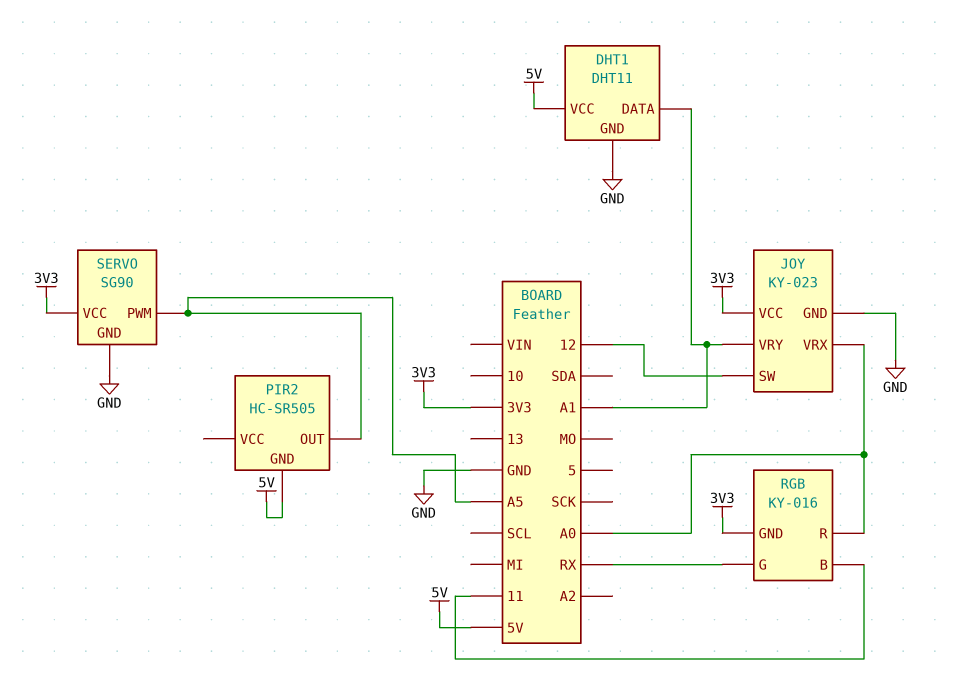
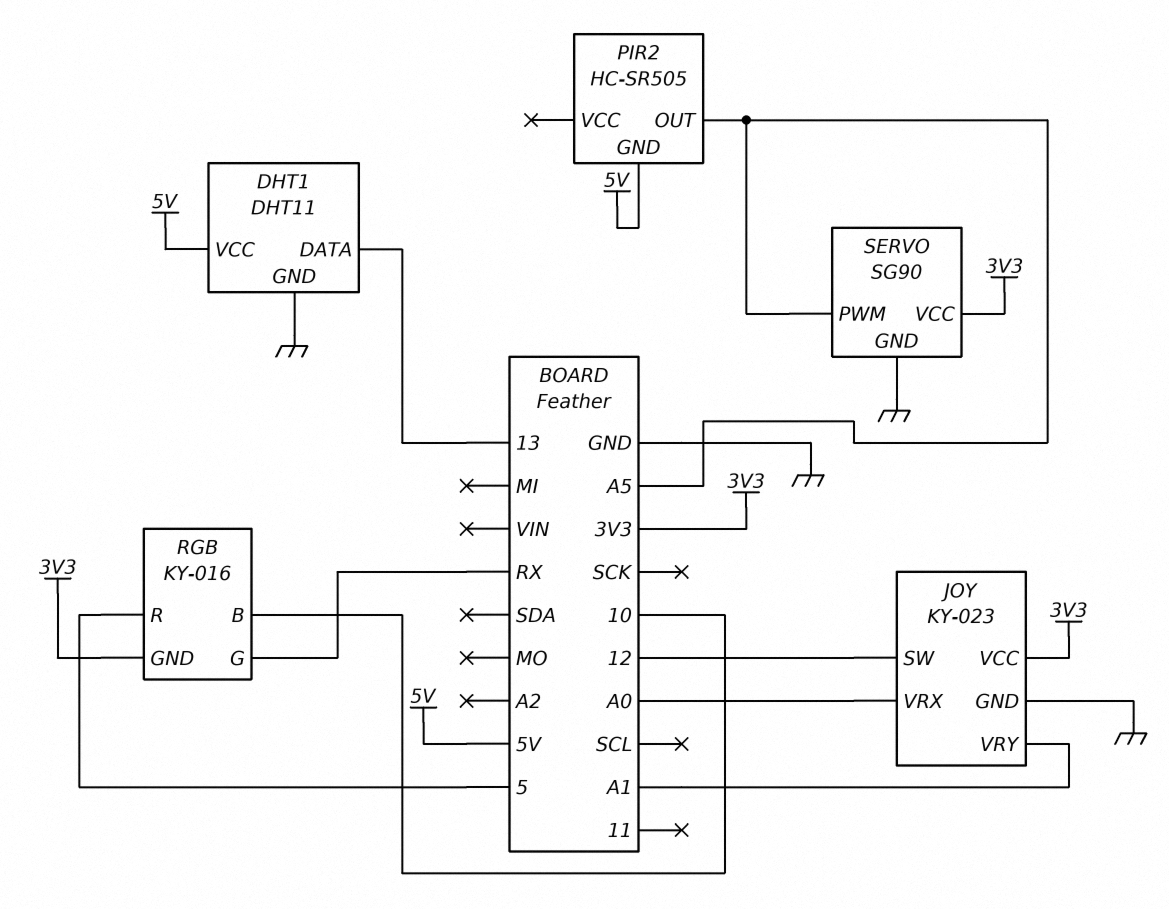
DHT1 pin DATA: A1 -> 13
RGB pin B: 11 -> 10
RGB pin R: A0 -> 5

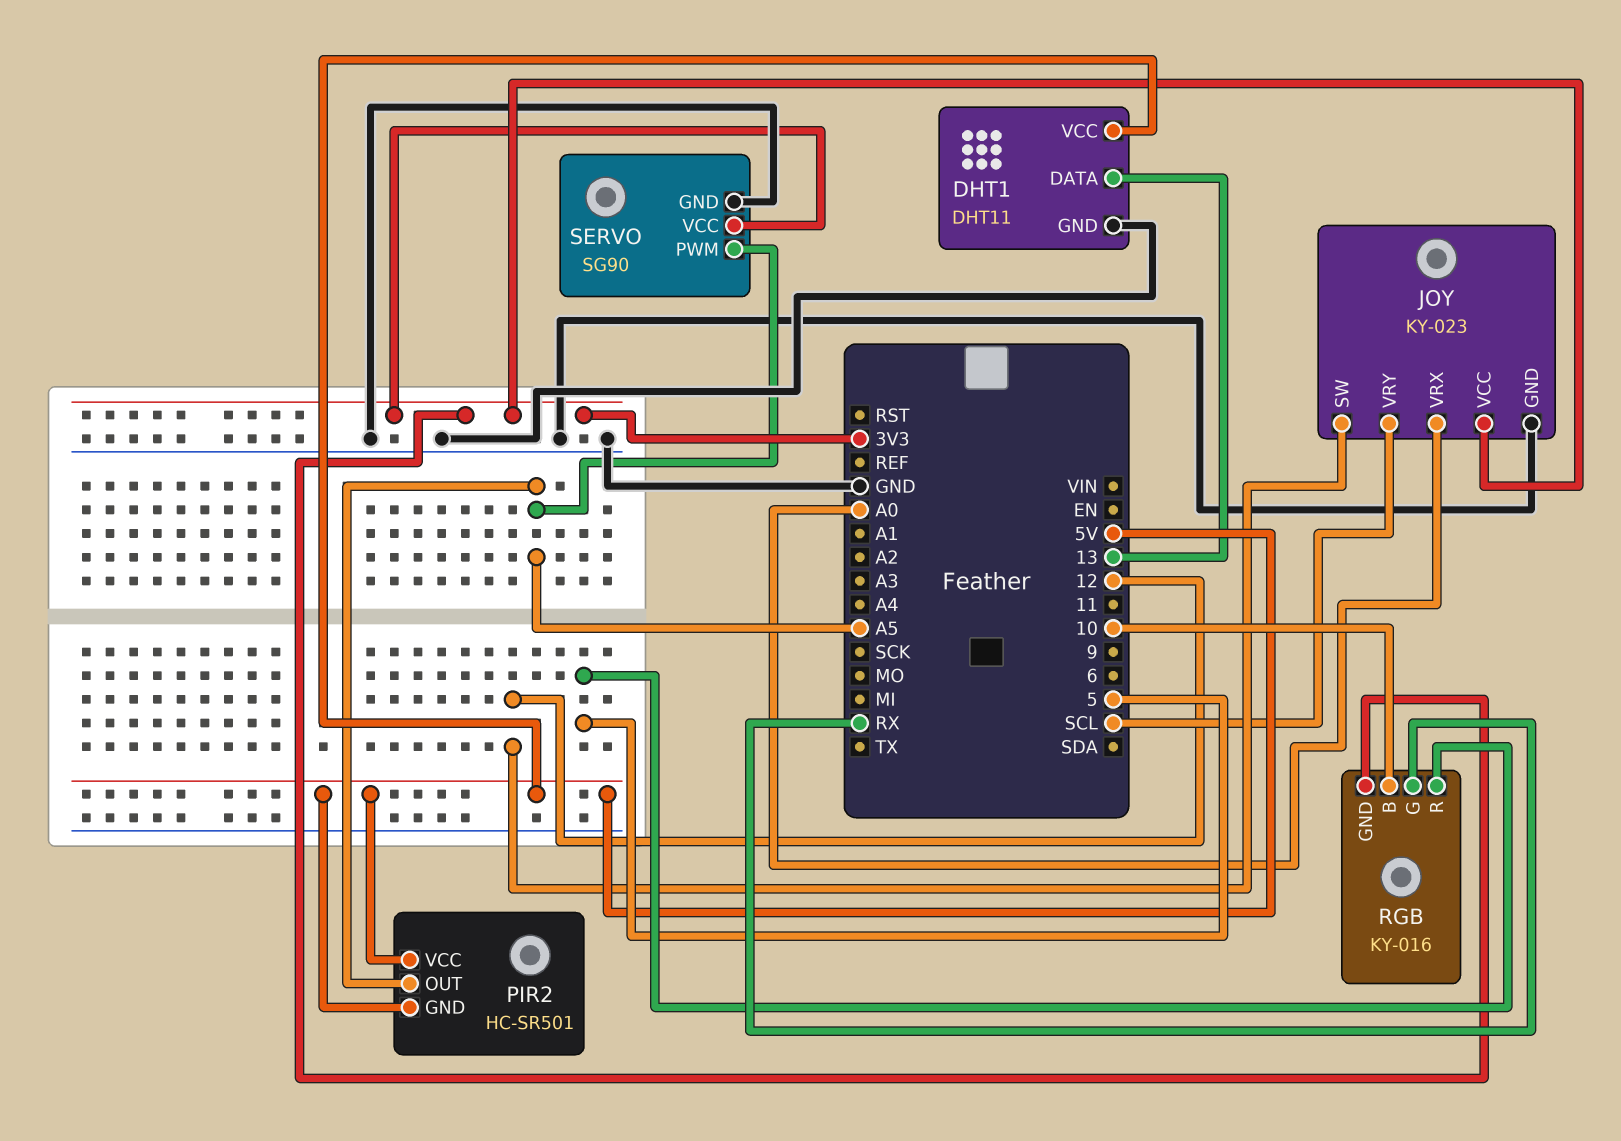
JOY pin VRY: A1 -> SCL
PIR2: HC-SR505 -> HC-SR501
PIR2 pin VCC: none -> 5V

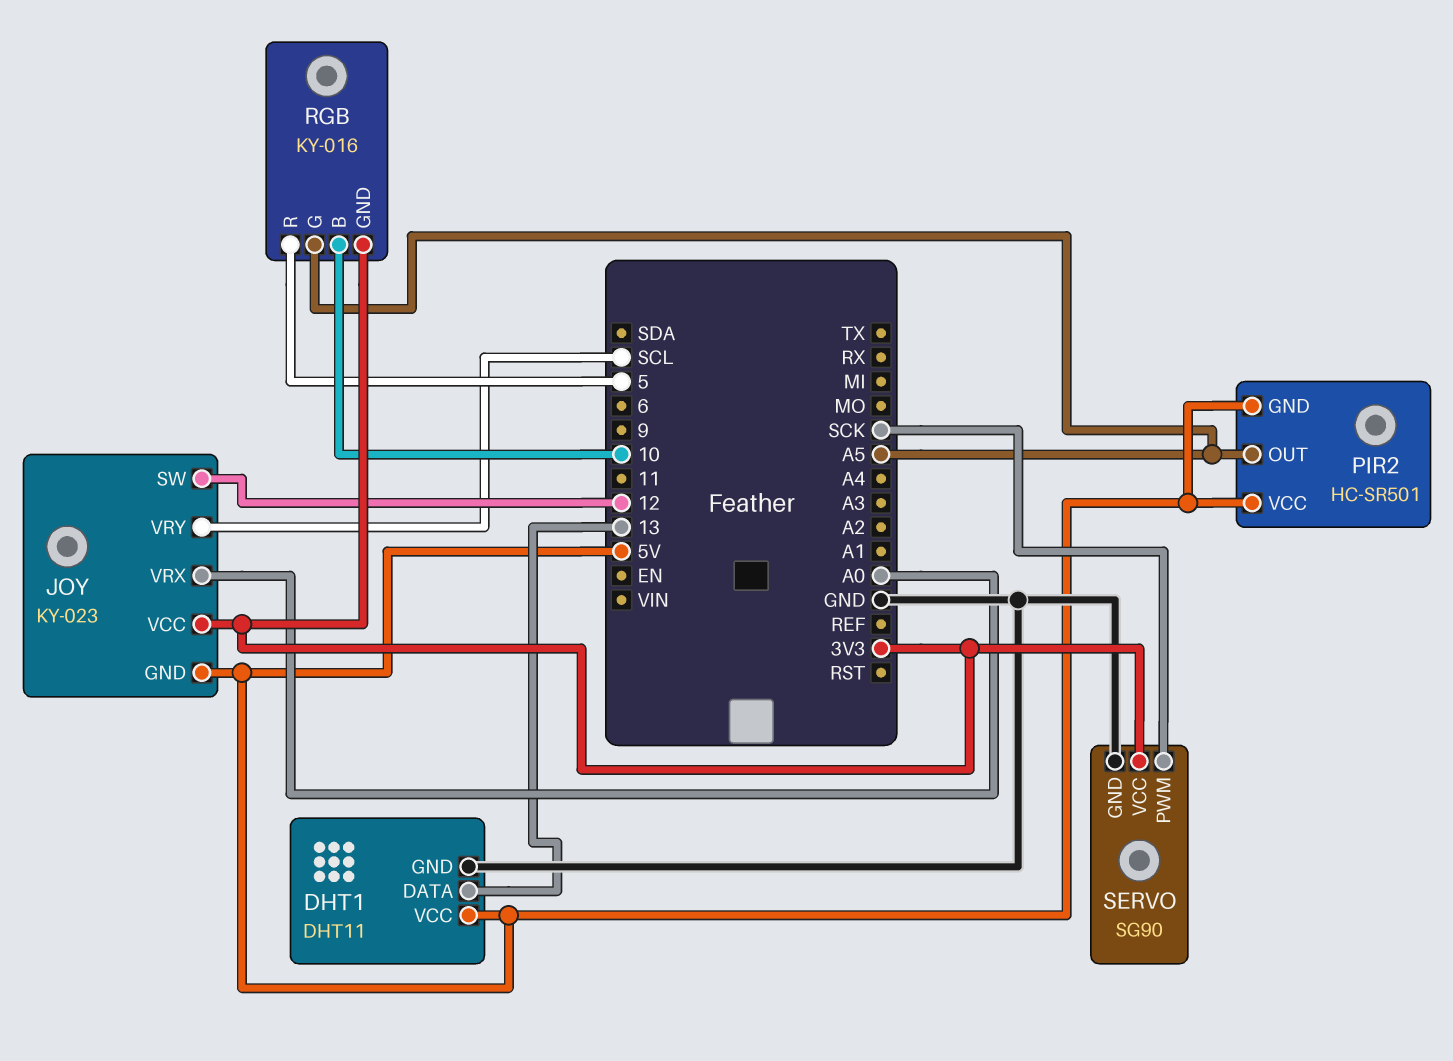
JOY pin GND: GND -> 5V
RGB pin G: RX -> A5
SERVO pin PWM: A5 -> SCK

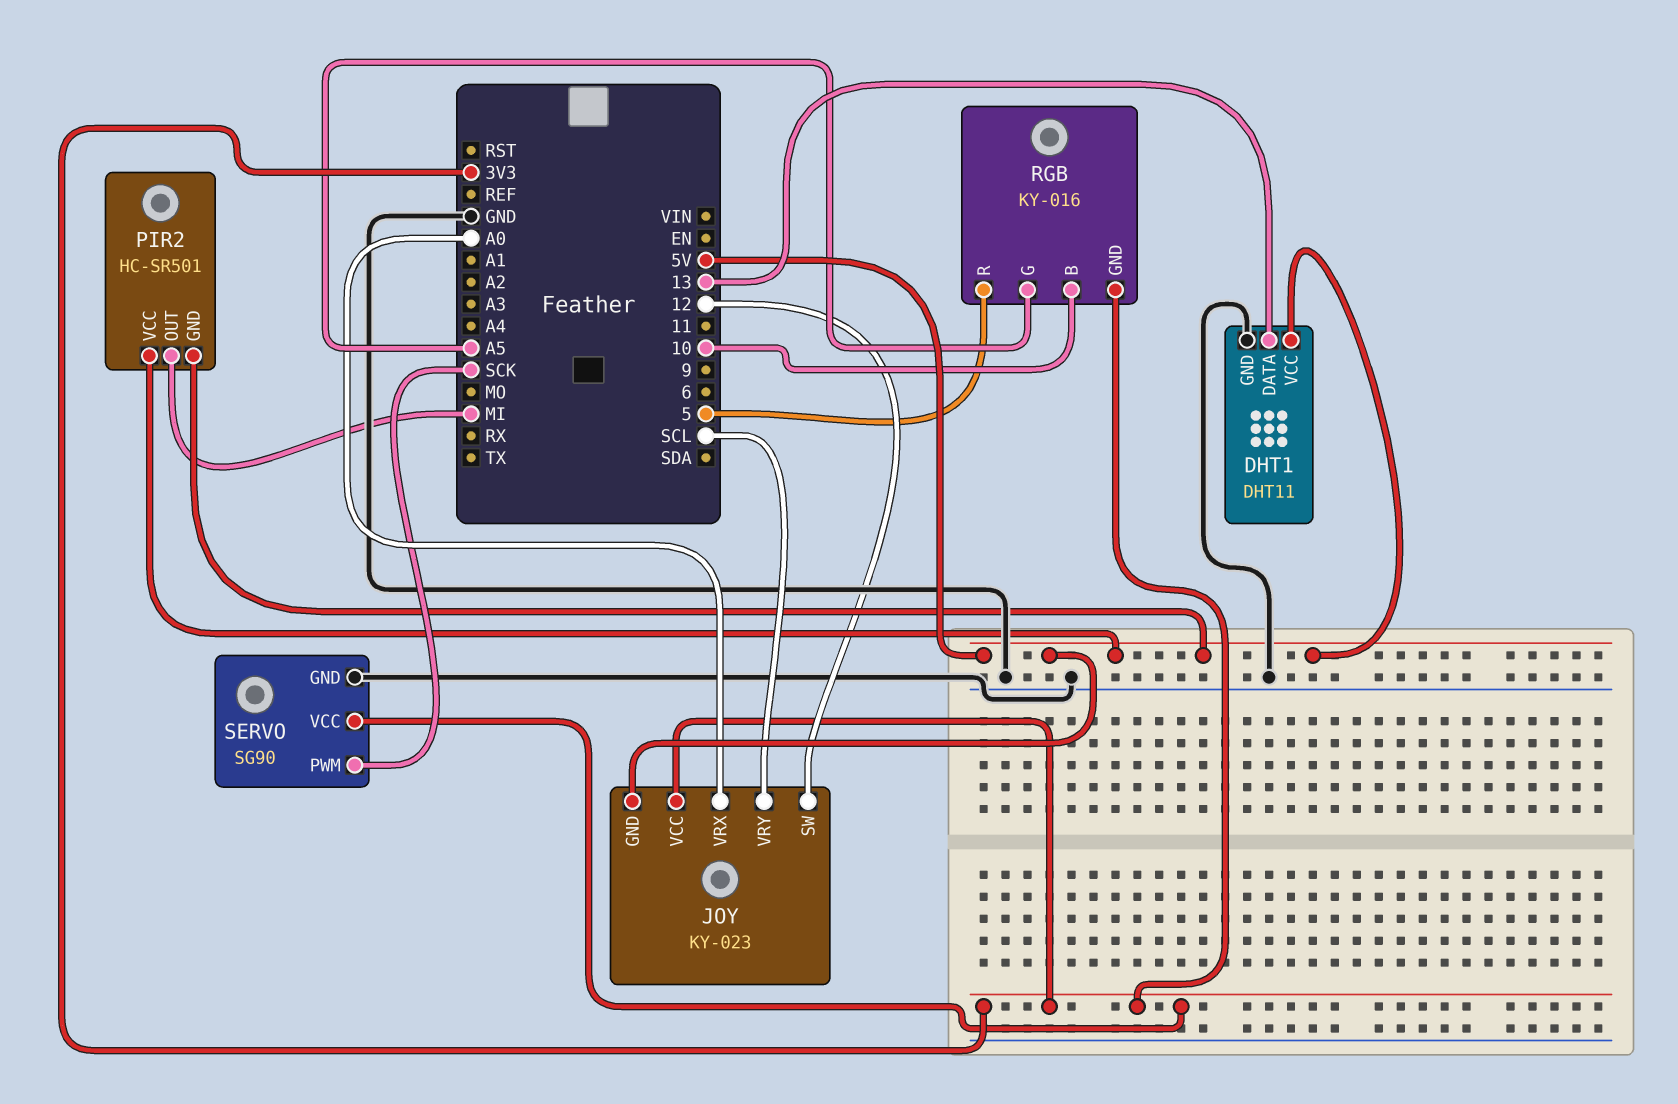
PIR2 pin OUT: A5 -> MI

